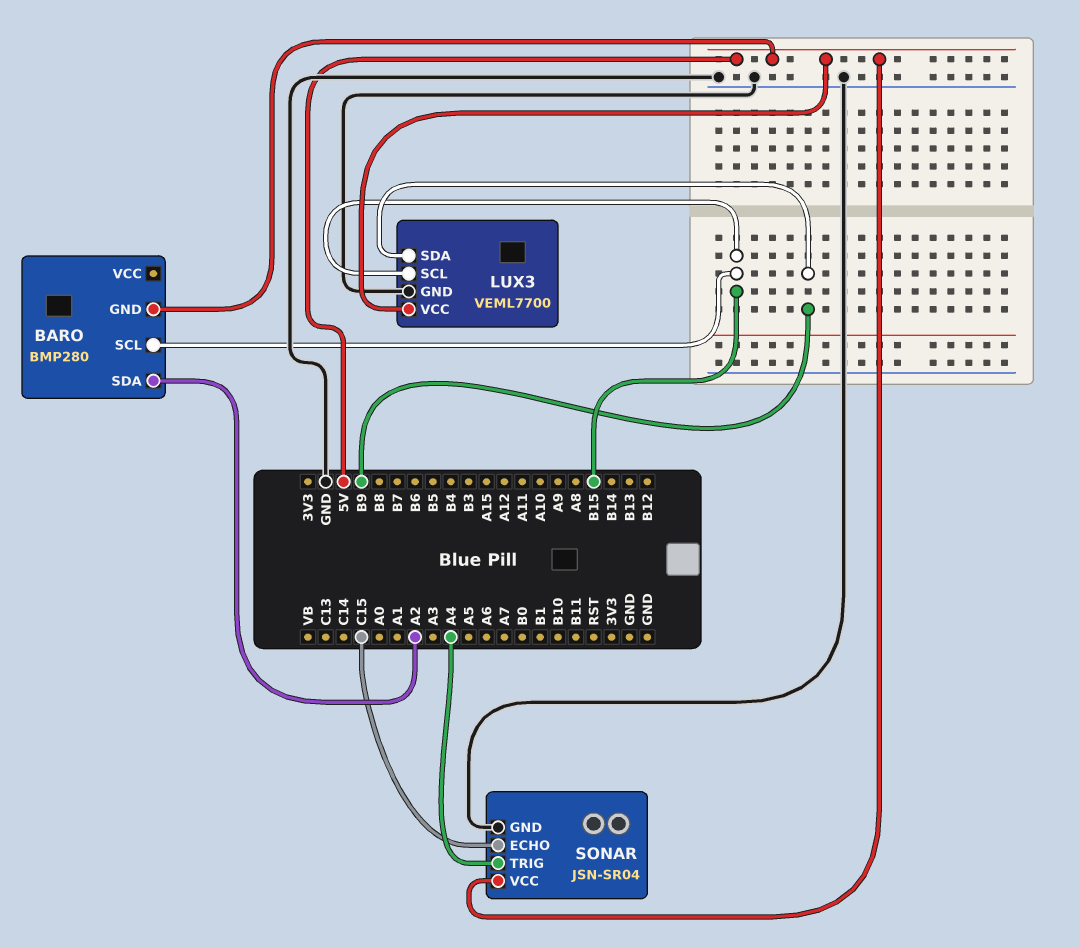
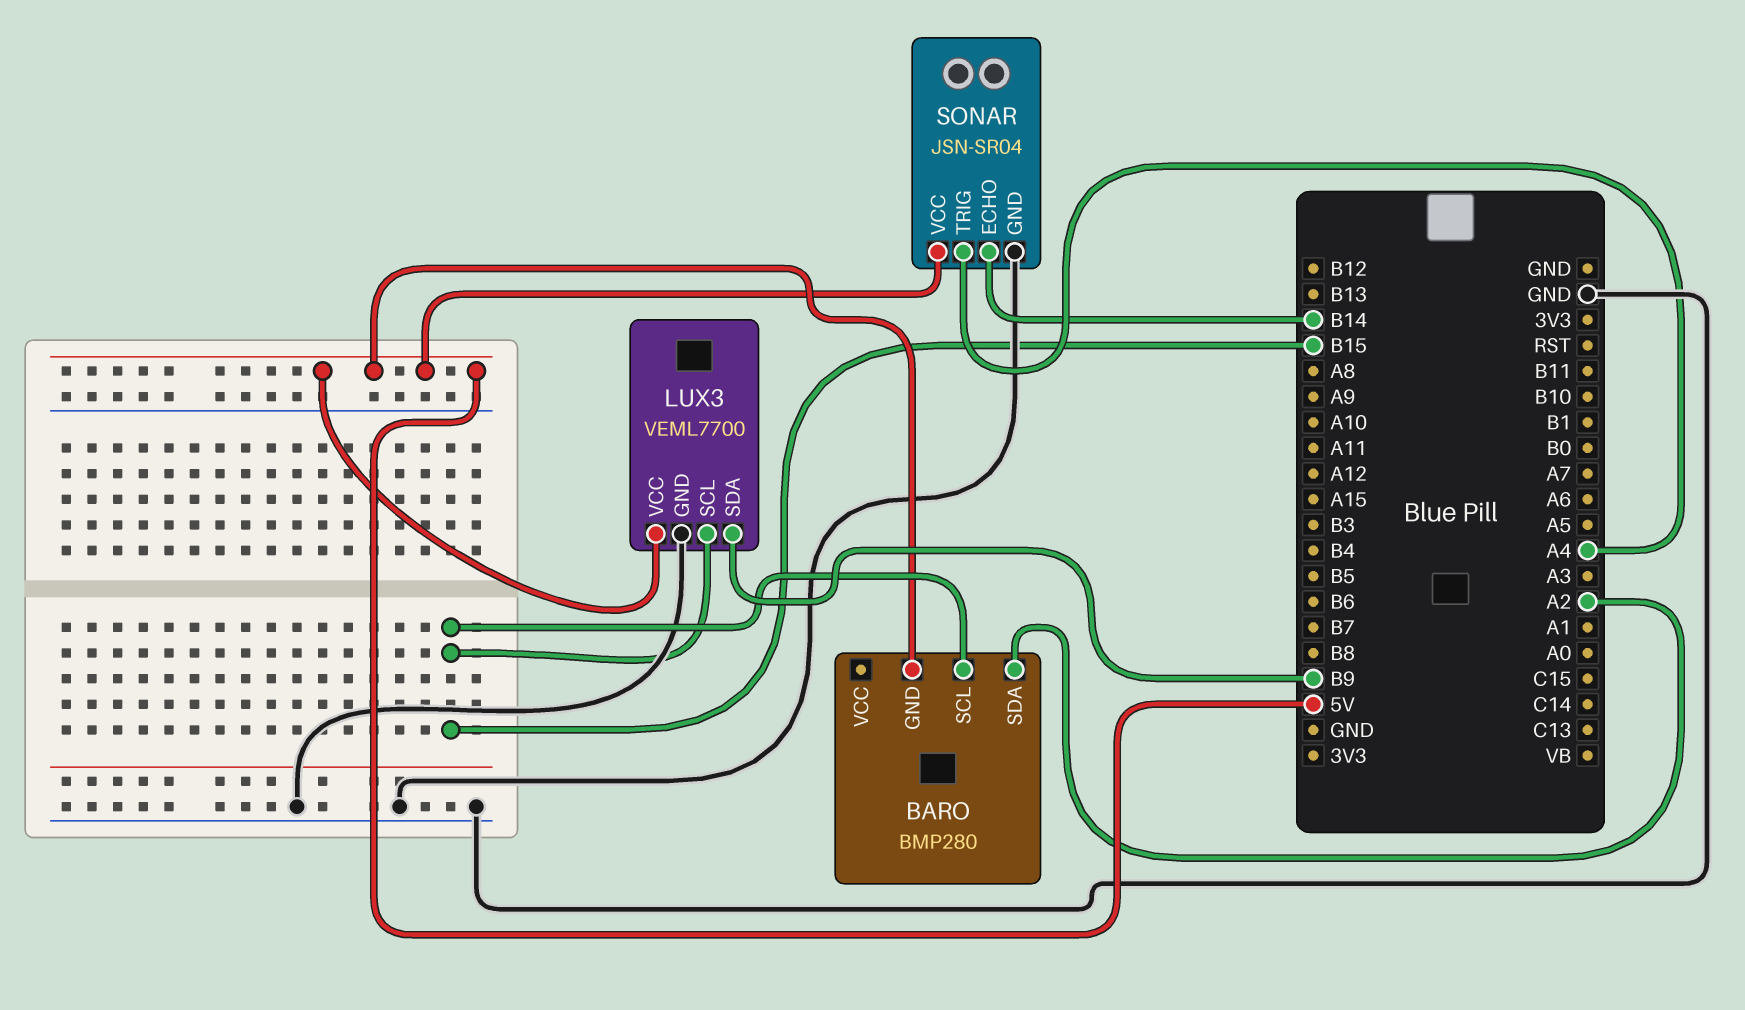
SONAR pin ECHO: C15 -> B14

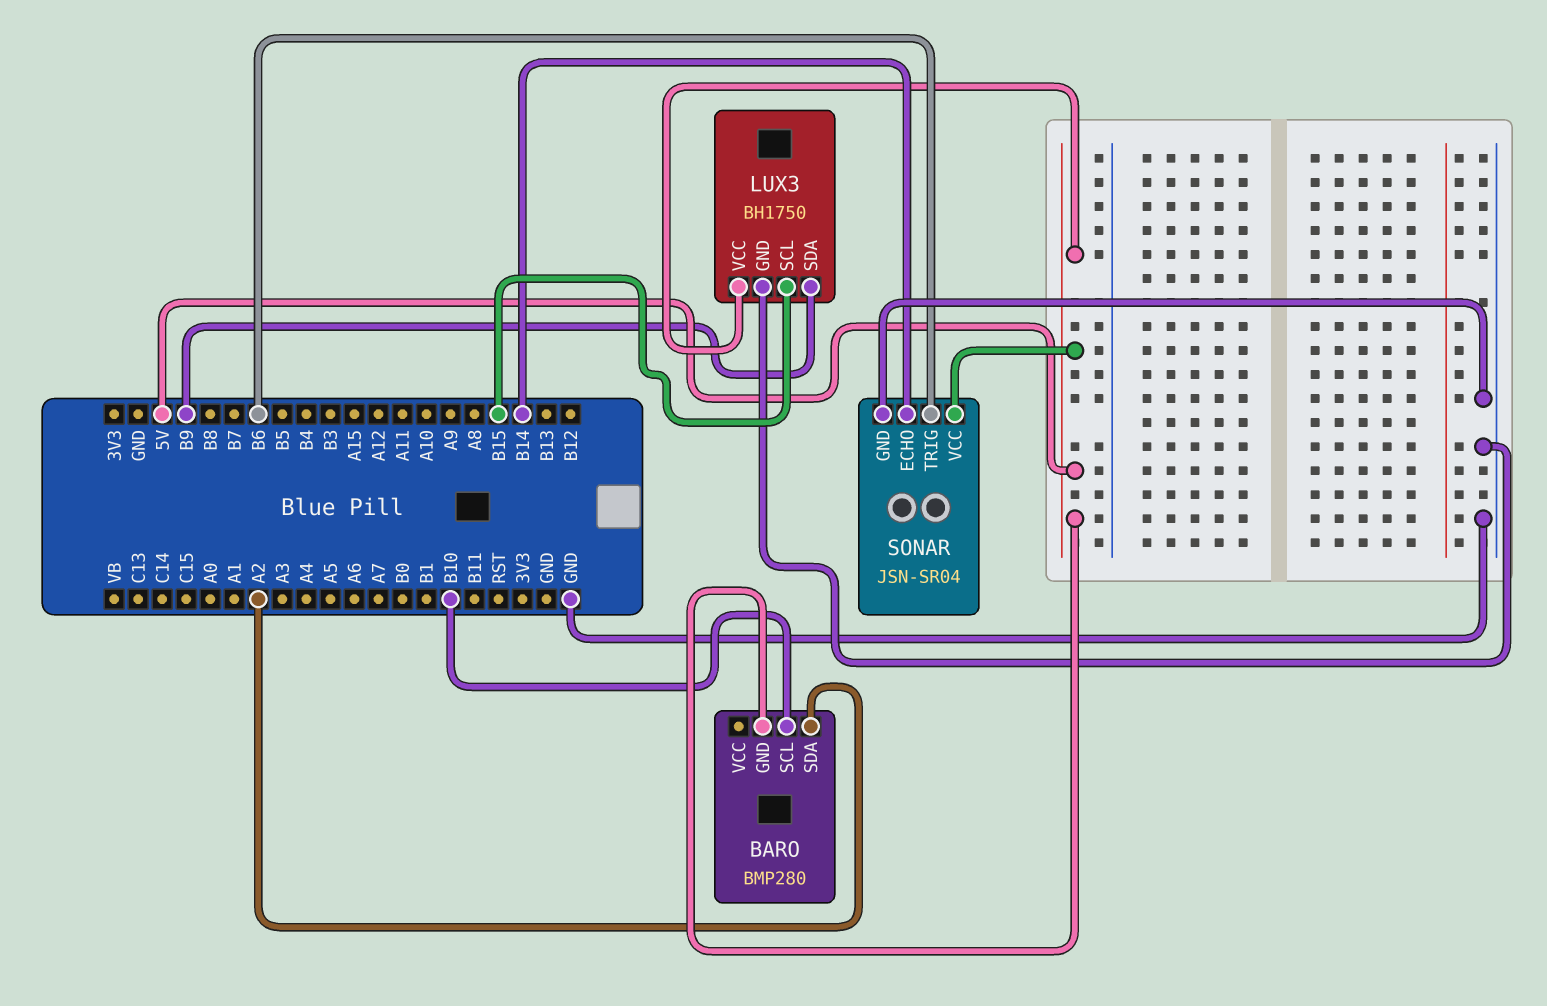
BARO pin SCL: B15 -> B10
LUX3: VEML7700 -> BH1750
SONAR pin TRIG: A4 -> B6

